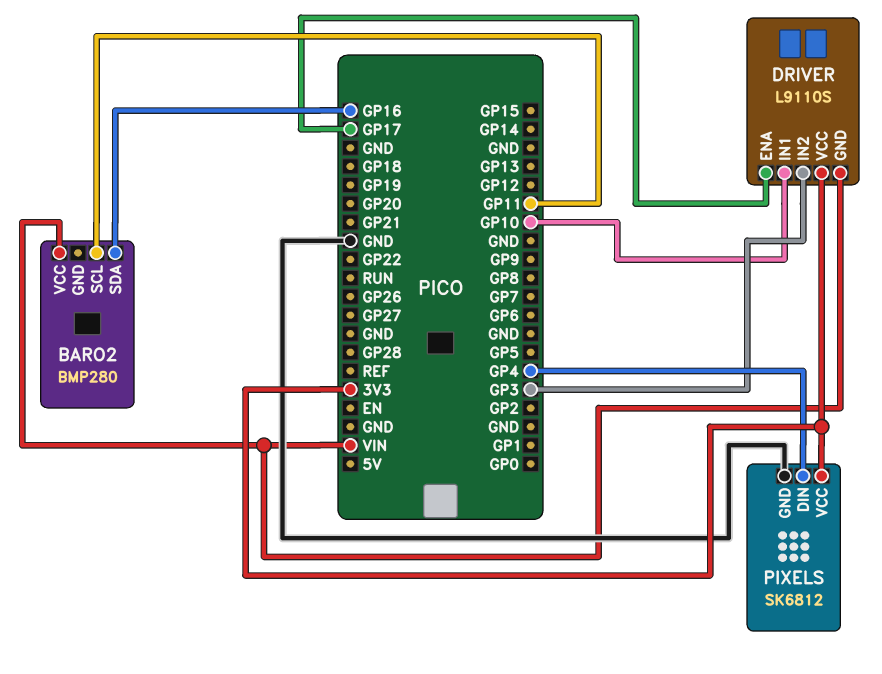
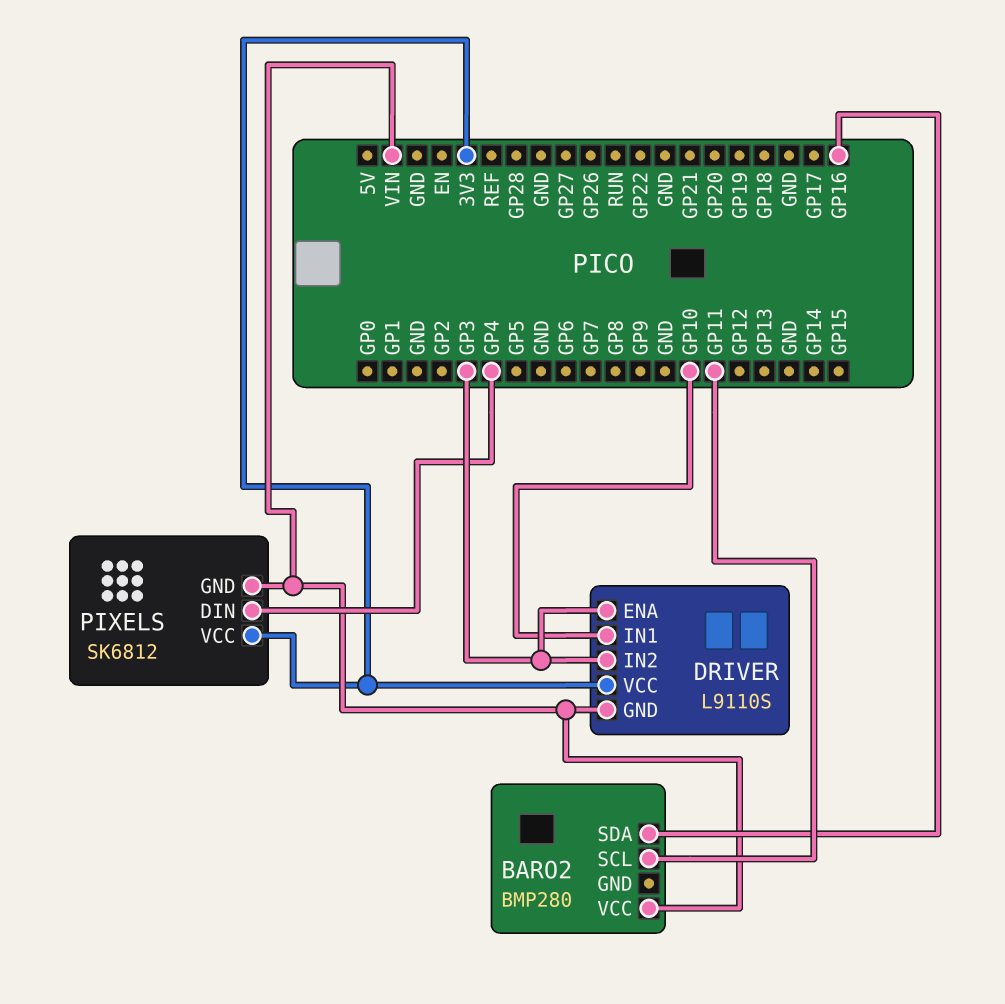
DRIVER pin ENA: GP17 -> GP3
PIXELS pin GND: GND -> VIN

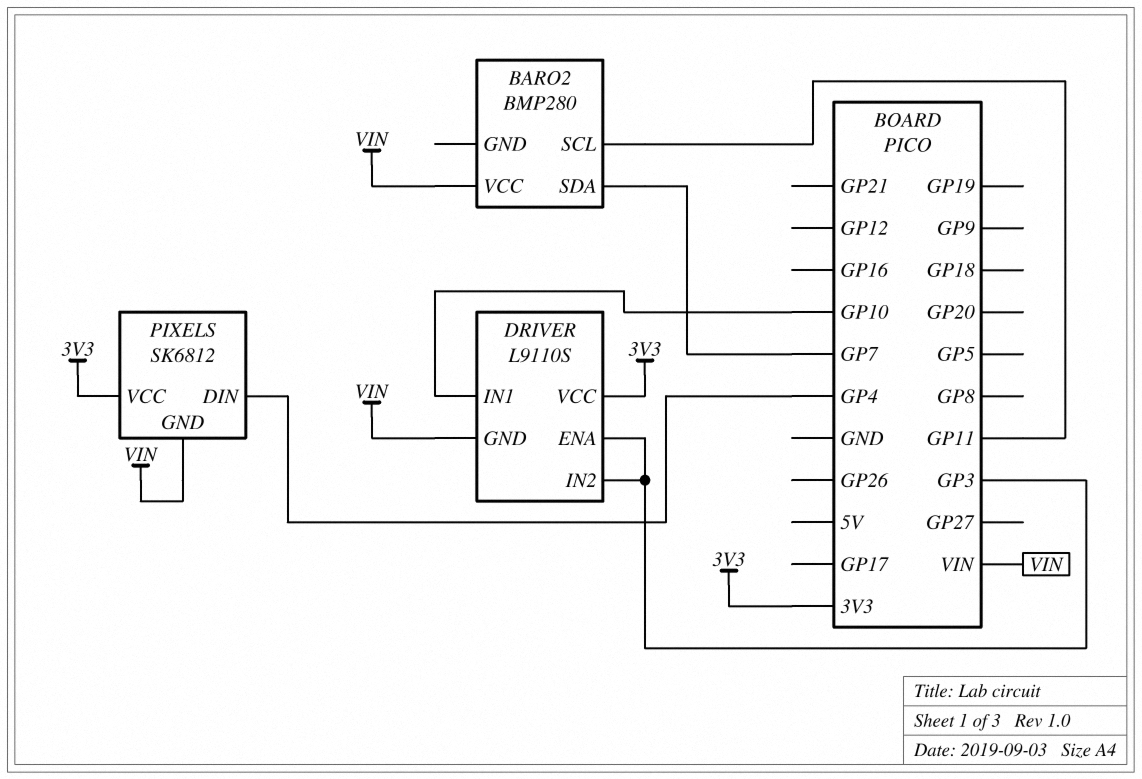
BARO2 pin SDA: GP16 -> GP7

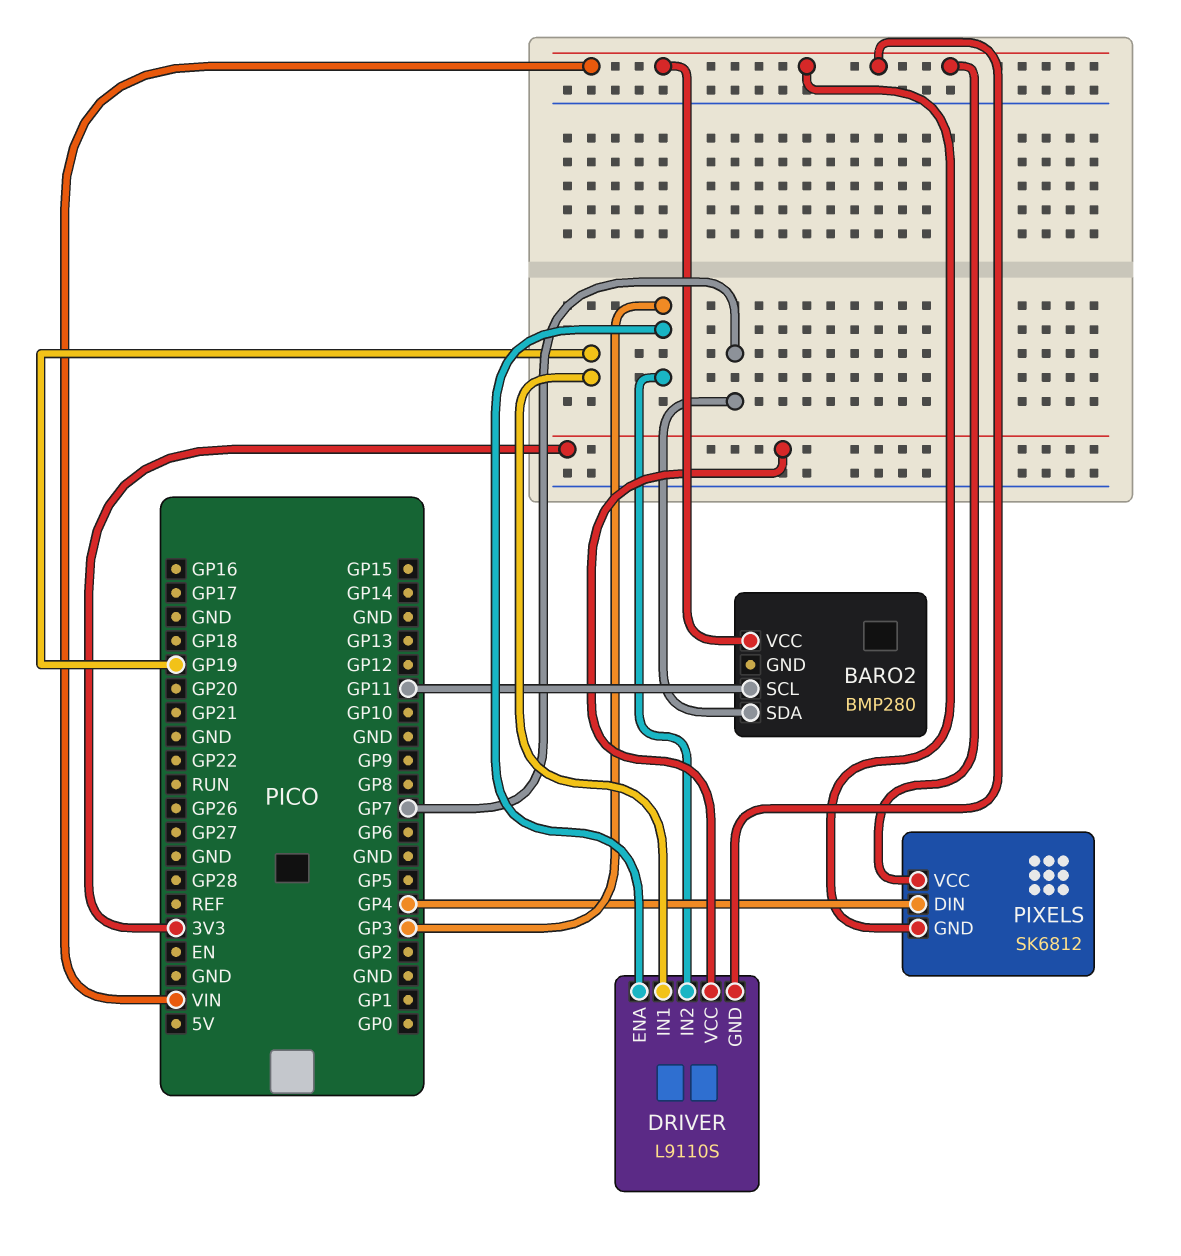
DRIVER pin IN1: GP10 -> GP19
PIXELS pin VCC: 3V3 -> VIN

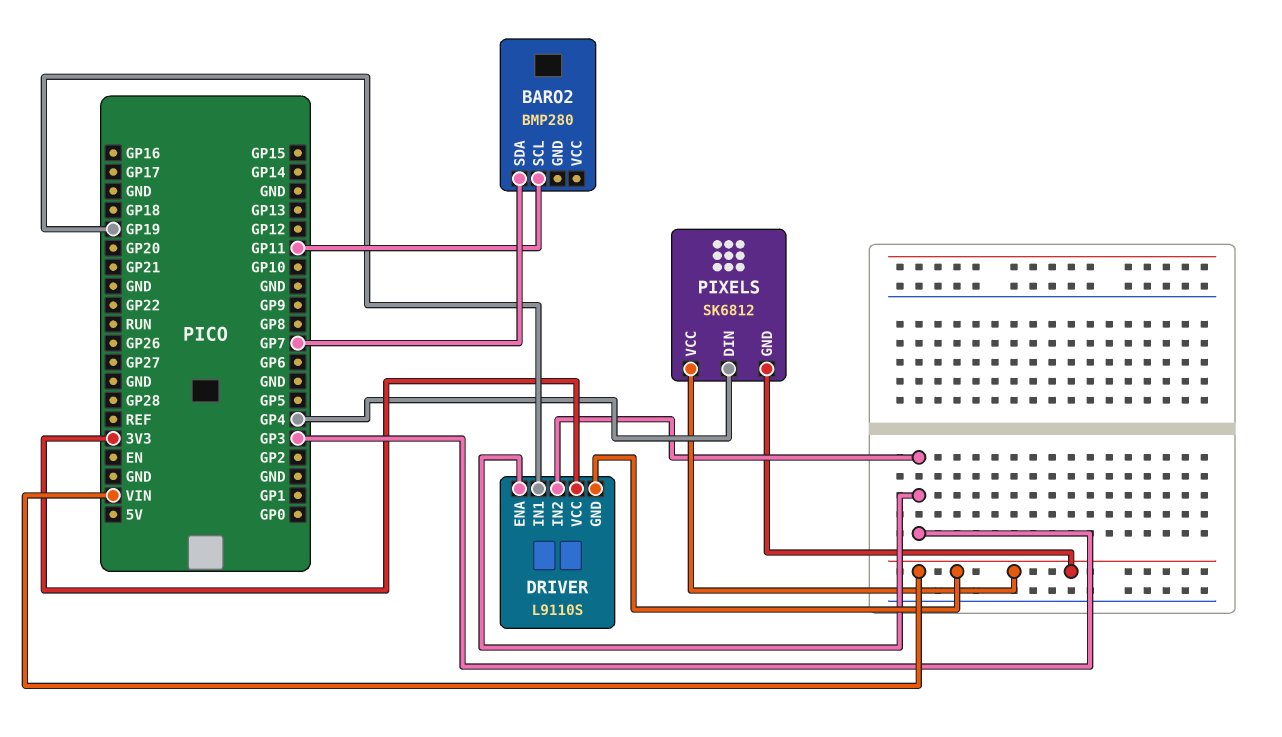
BARO2 pin VCC: VIN -> none

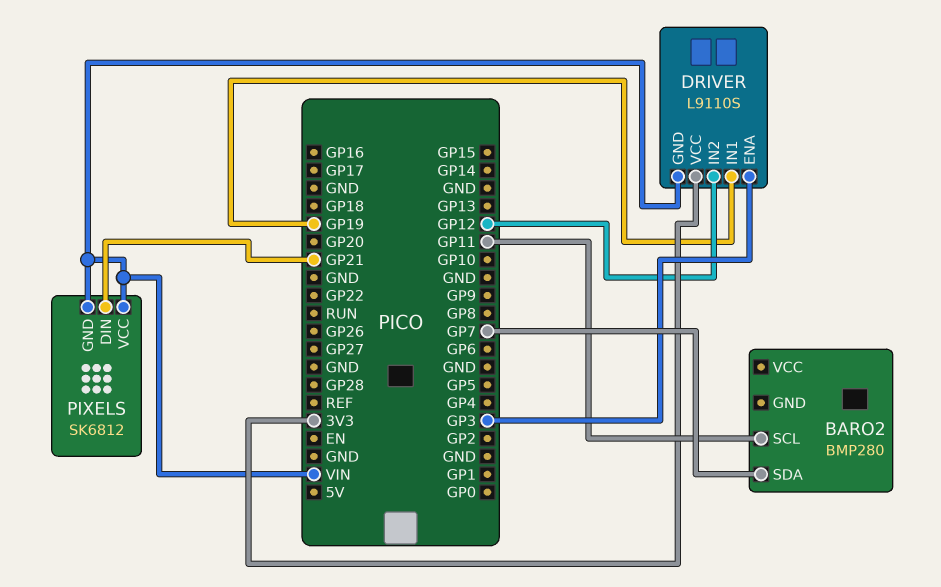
DRIVER pin IN2: GP3 -> GP12
PIXELS pin DIN: GP4 -> GP21

